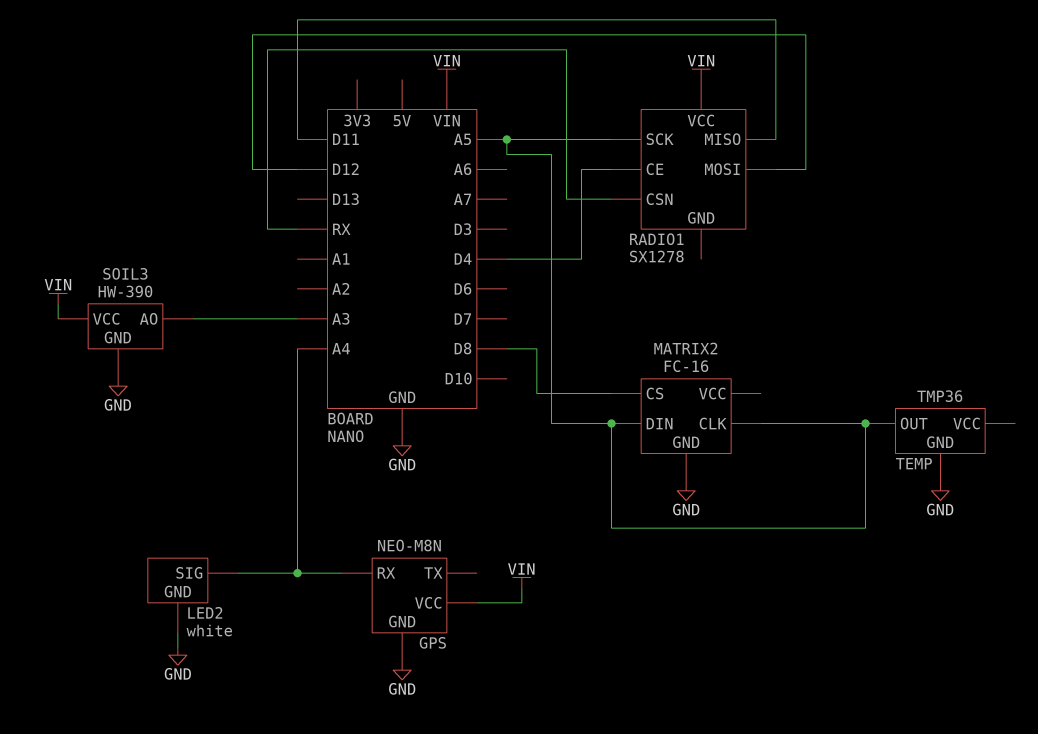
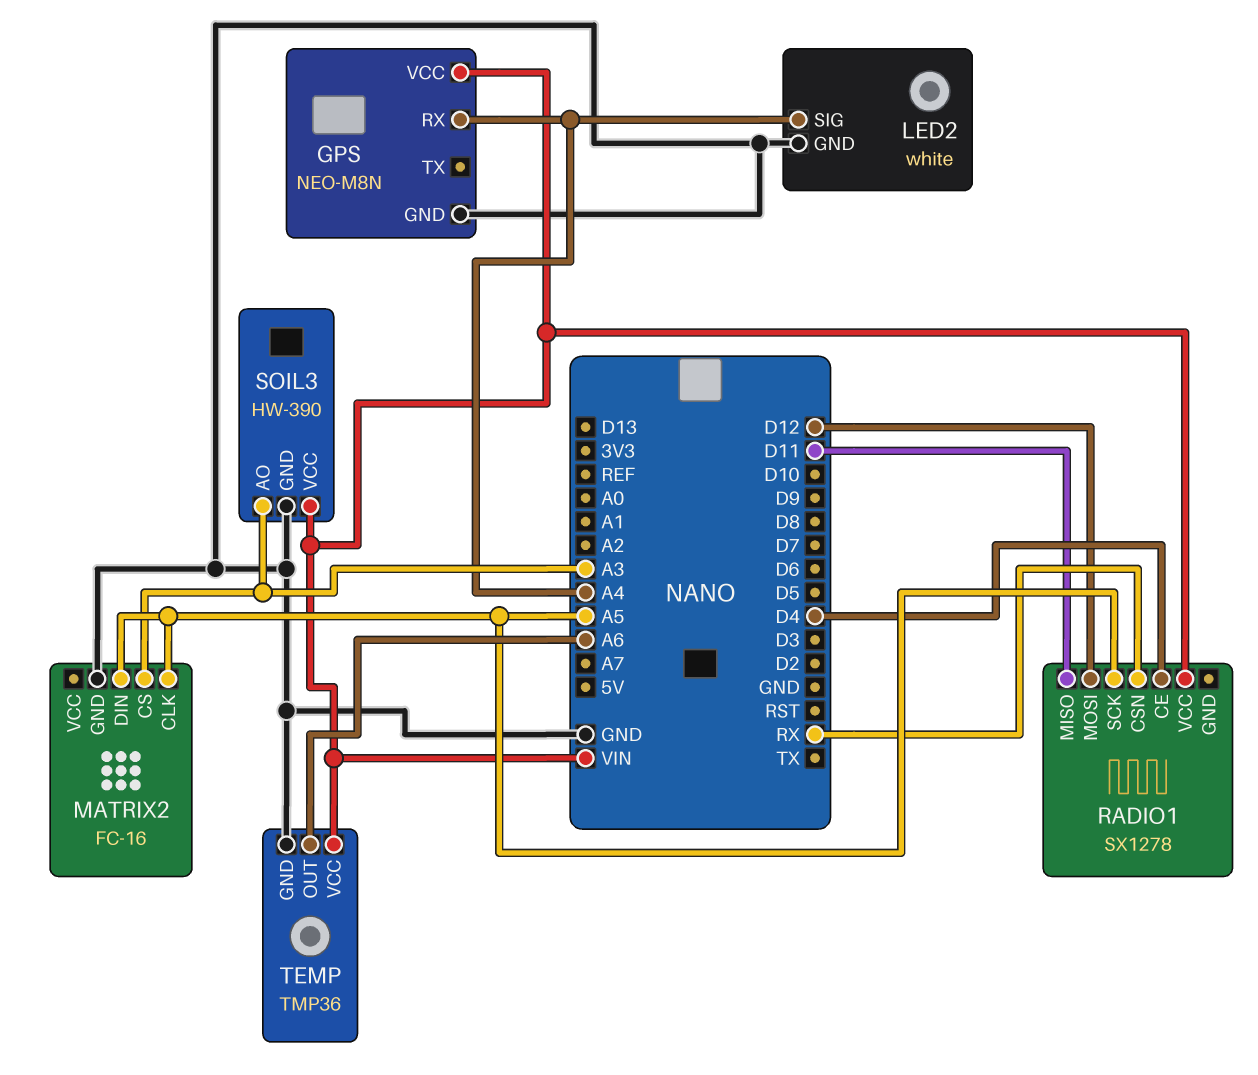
MATRIX2 pin CS: D8 -> A3
TEMP pin OUT: A5 -> A6
TEMP pin VCC: none -> VIN

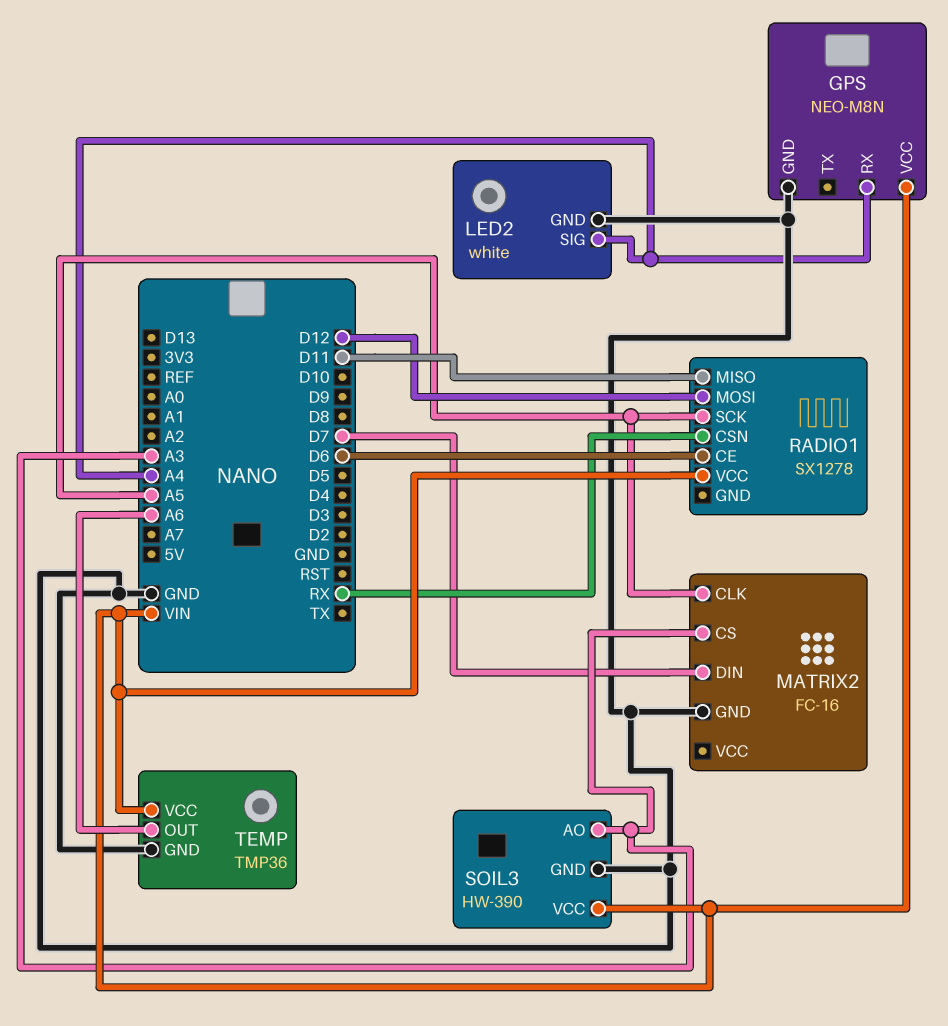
MATRIX2 pin DIN: A5 -> D7
RADIO1 pin CE: D4 -> D6

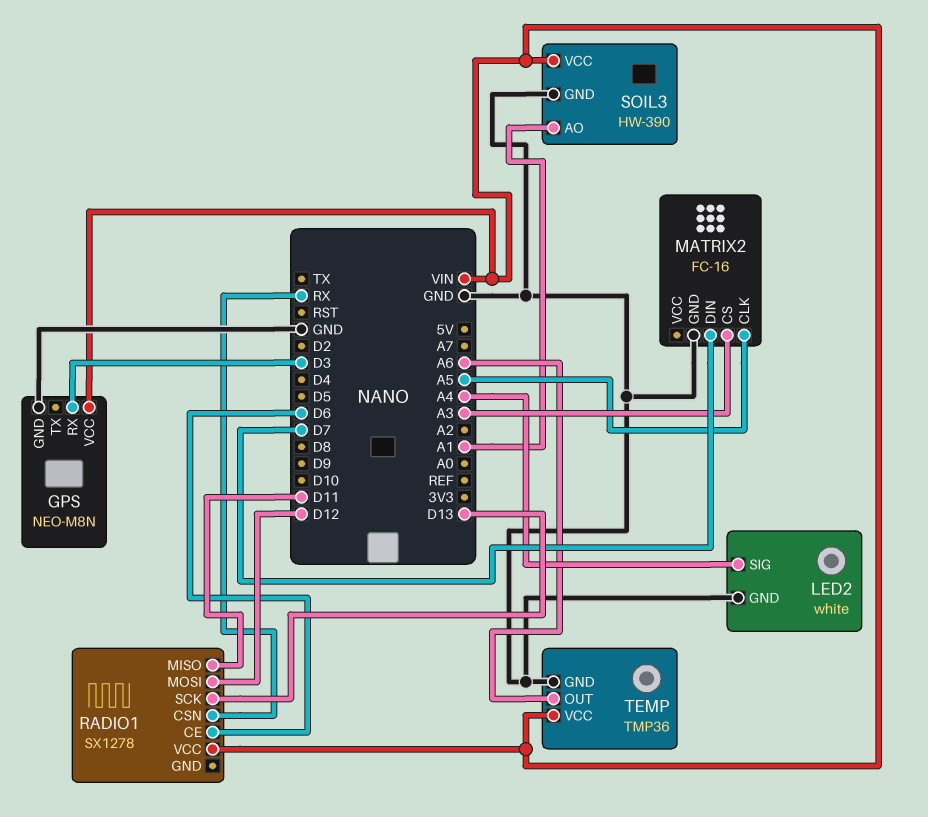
GPS pin RX: A4 -> D3
RADIO1 pin SCK: A5 -> D13
SOIL3 pin AO: A3 -> A1

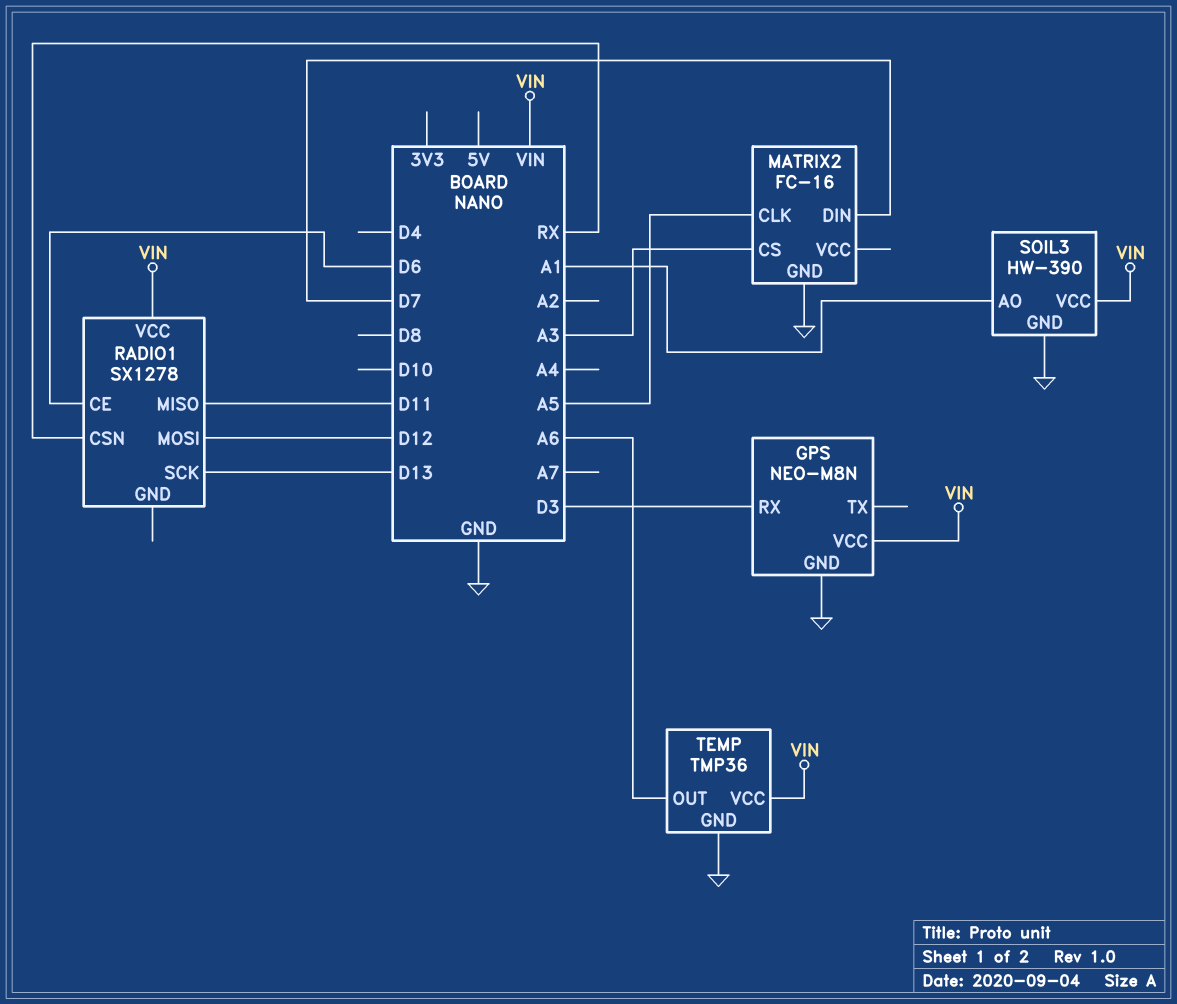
LED2: white -> none
LED2 pin GND: GND -> none
LED2 pin SIG: A4 -> none

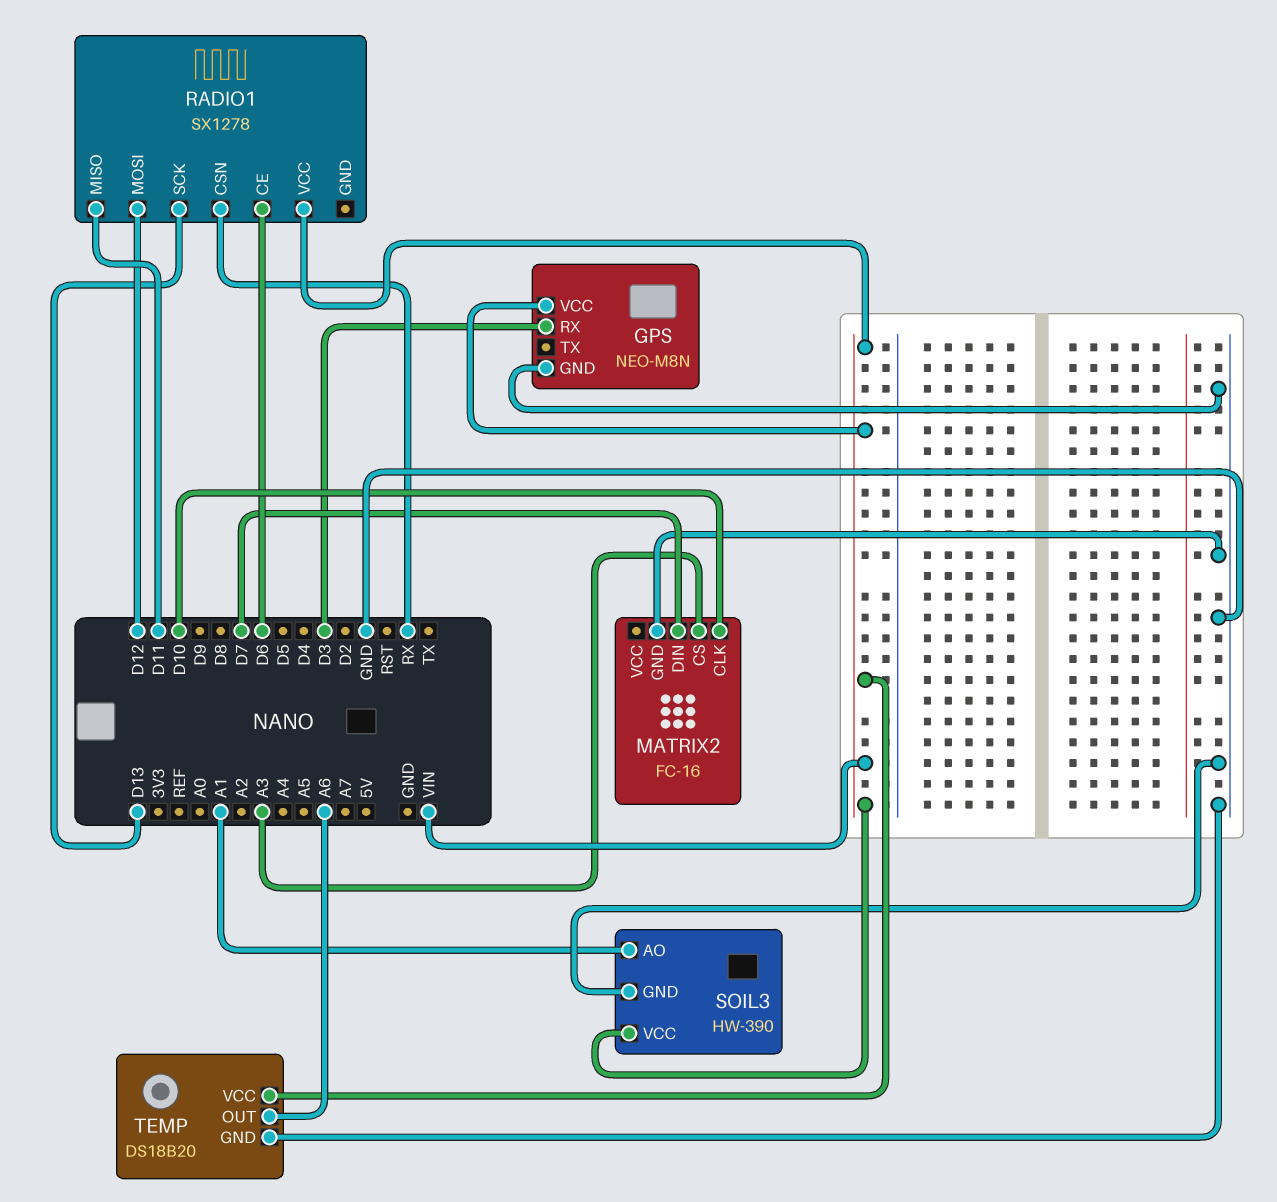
MATRIX2 pin CLK: A5 -> D10
TEMP: TMP36 -> DS18B20

